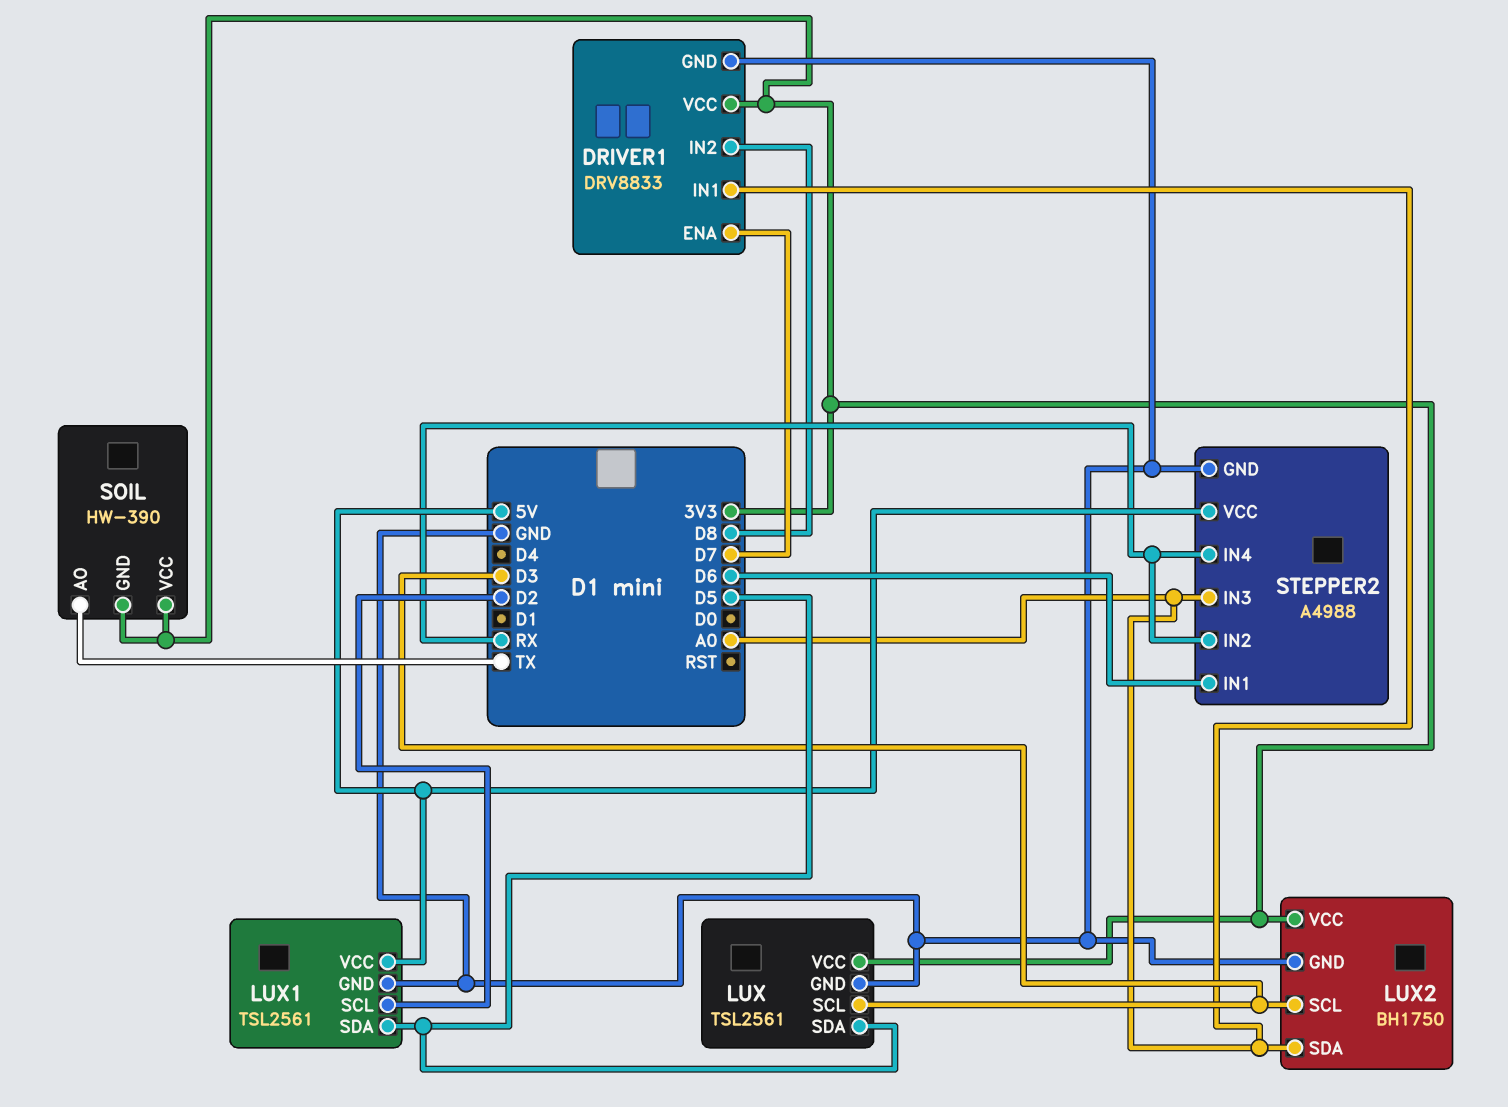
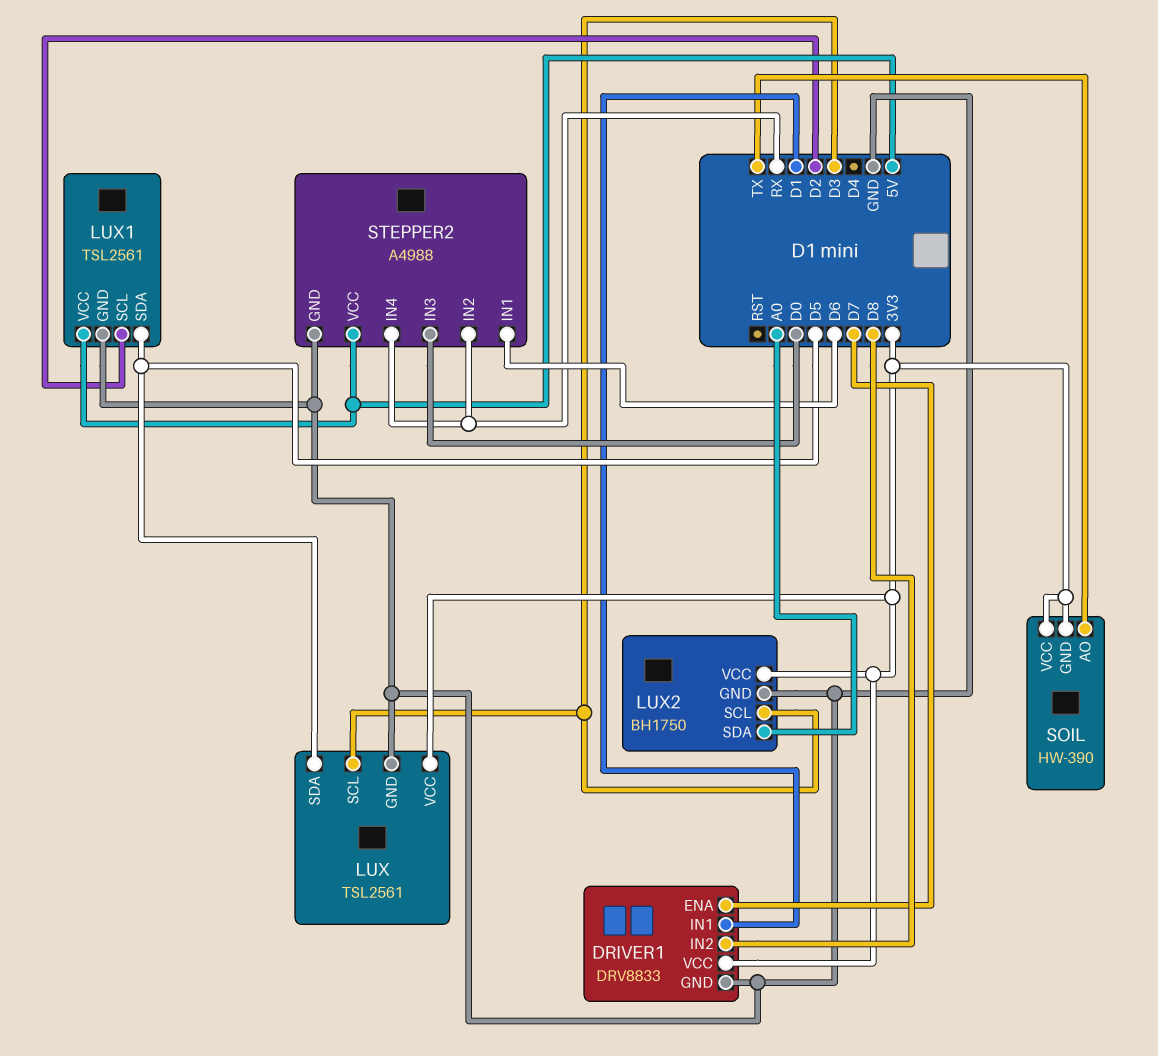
DRIVER1 pin IN1: A0 -> D1
STEPPER2 pin IN3: A0 -> D0

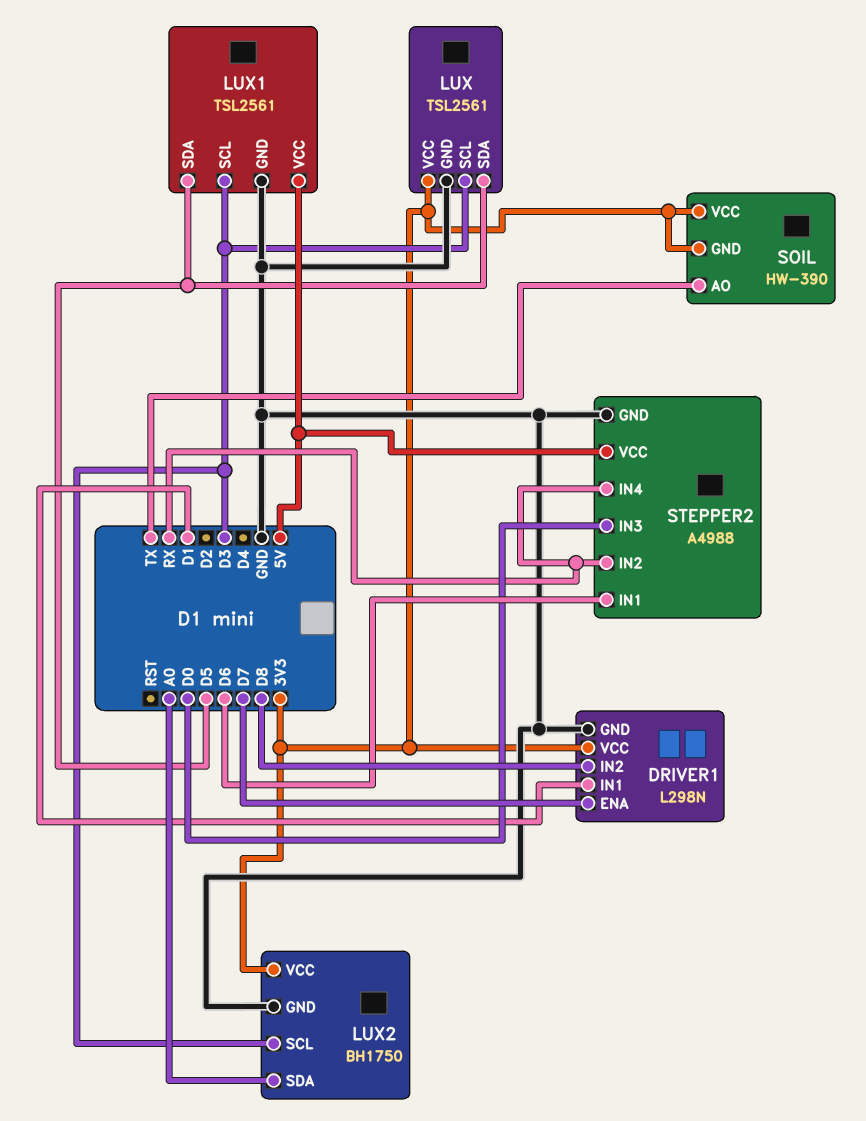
DRIVER1: DRV8833 -> L298N
LUX1 pin SCL: D2 -> D3

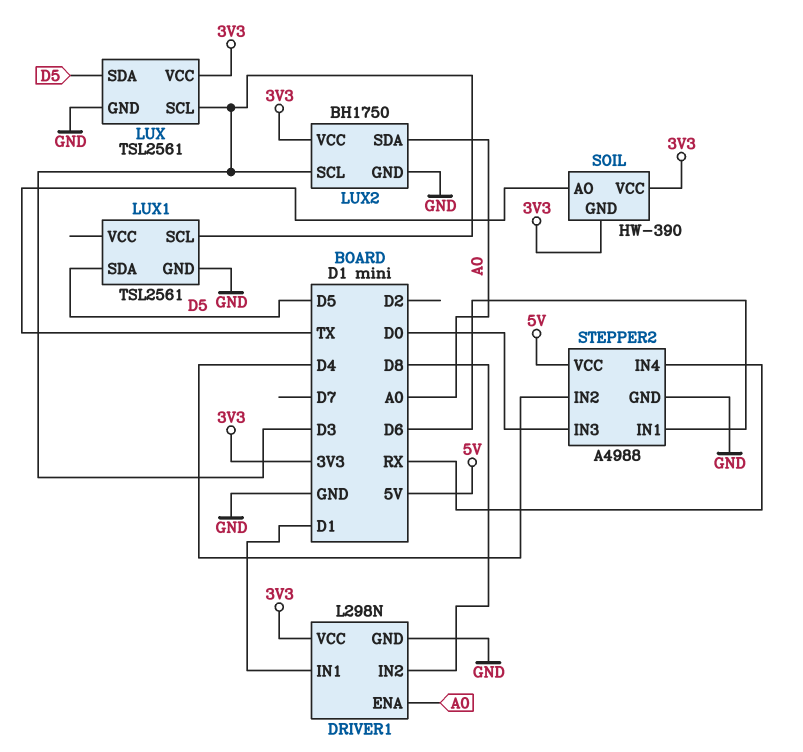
DRIVER1 pin ENA: D7 -> A0
LUX1 pin VCC: 5V -> none
STEPPER2 pin IN2: RX -> D4

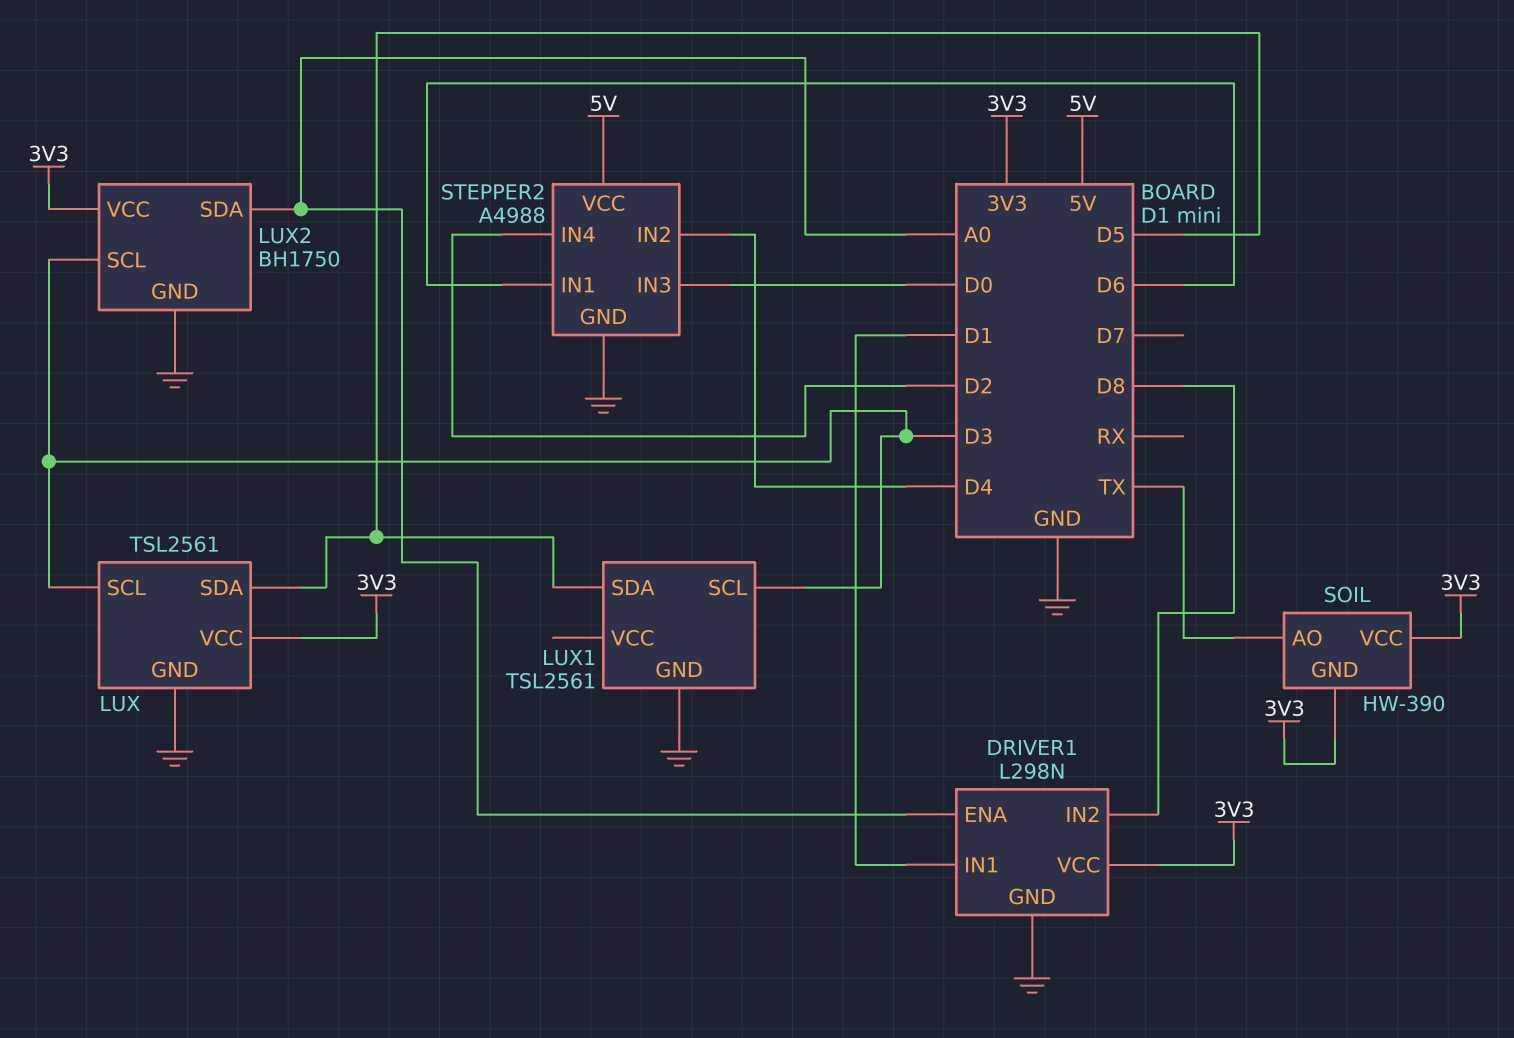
STEPPER2 pin IN4: RX -> D2

